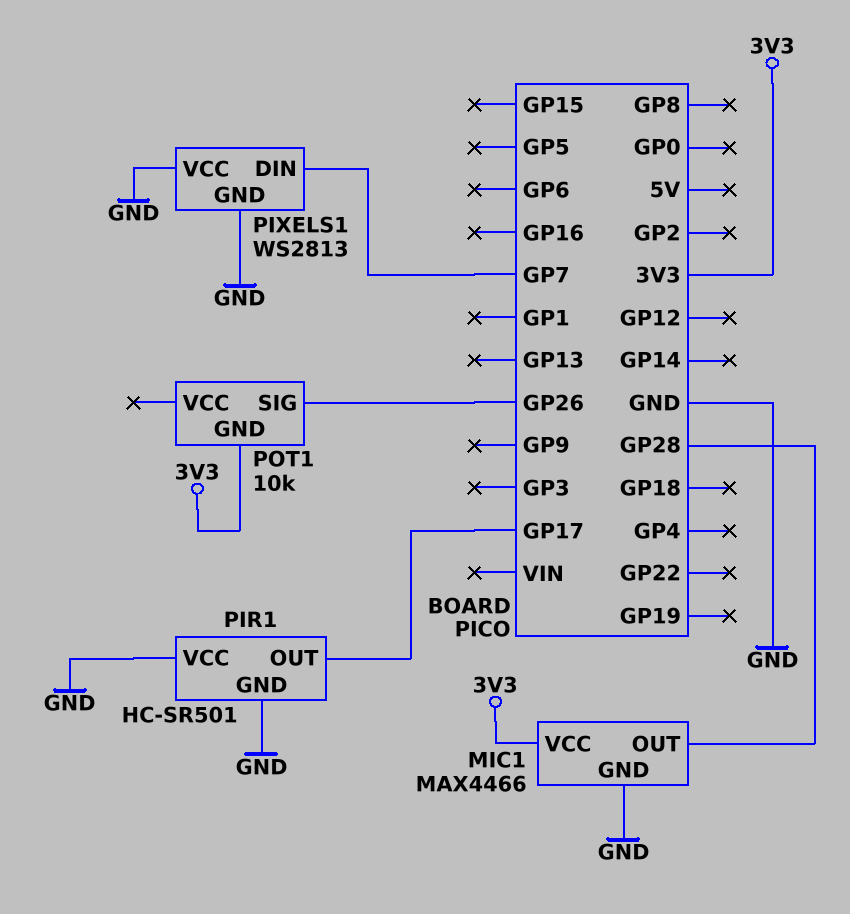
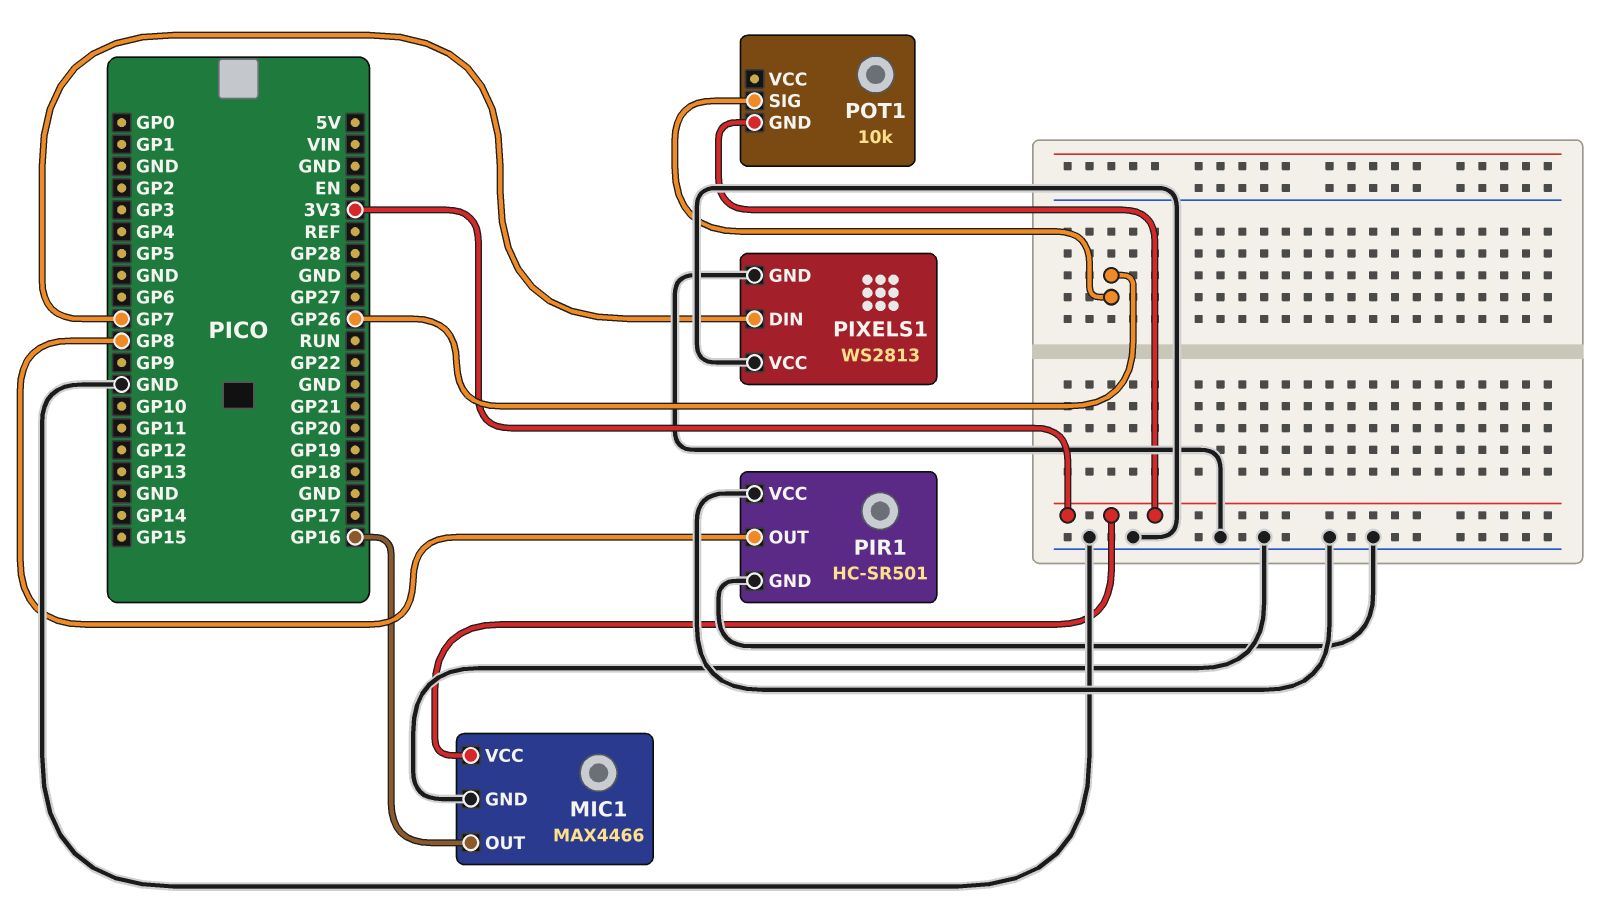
MIC1 pin OUT: GP28 -> GP16
PIR1 pin OUT: GP17 -> GP8

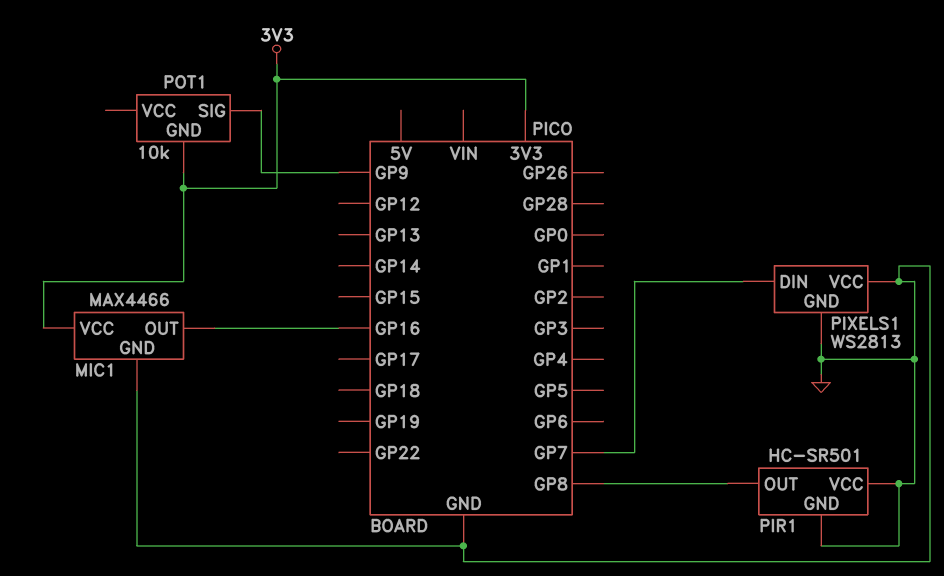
POT1 pin SIG: GP26 -> GP9

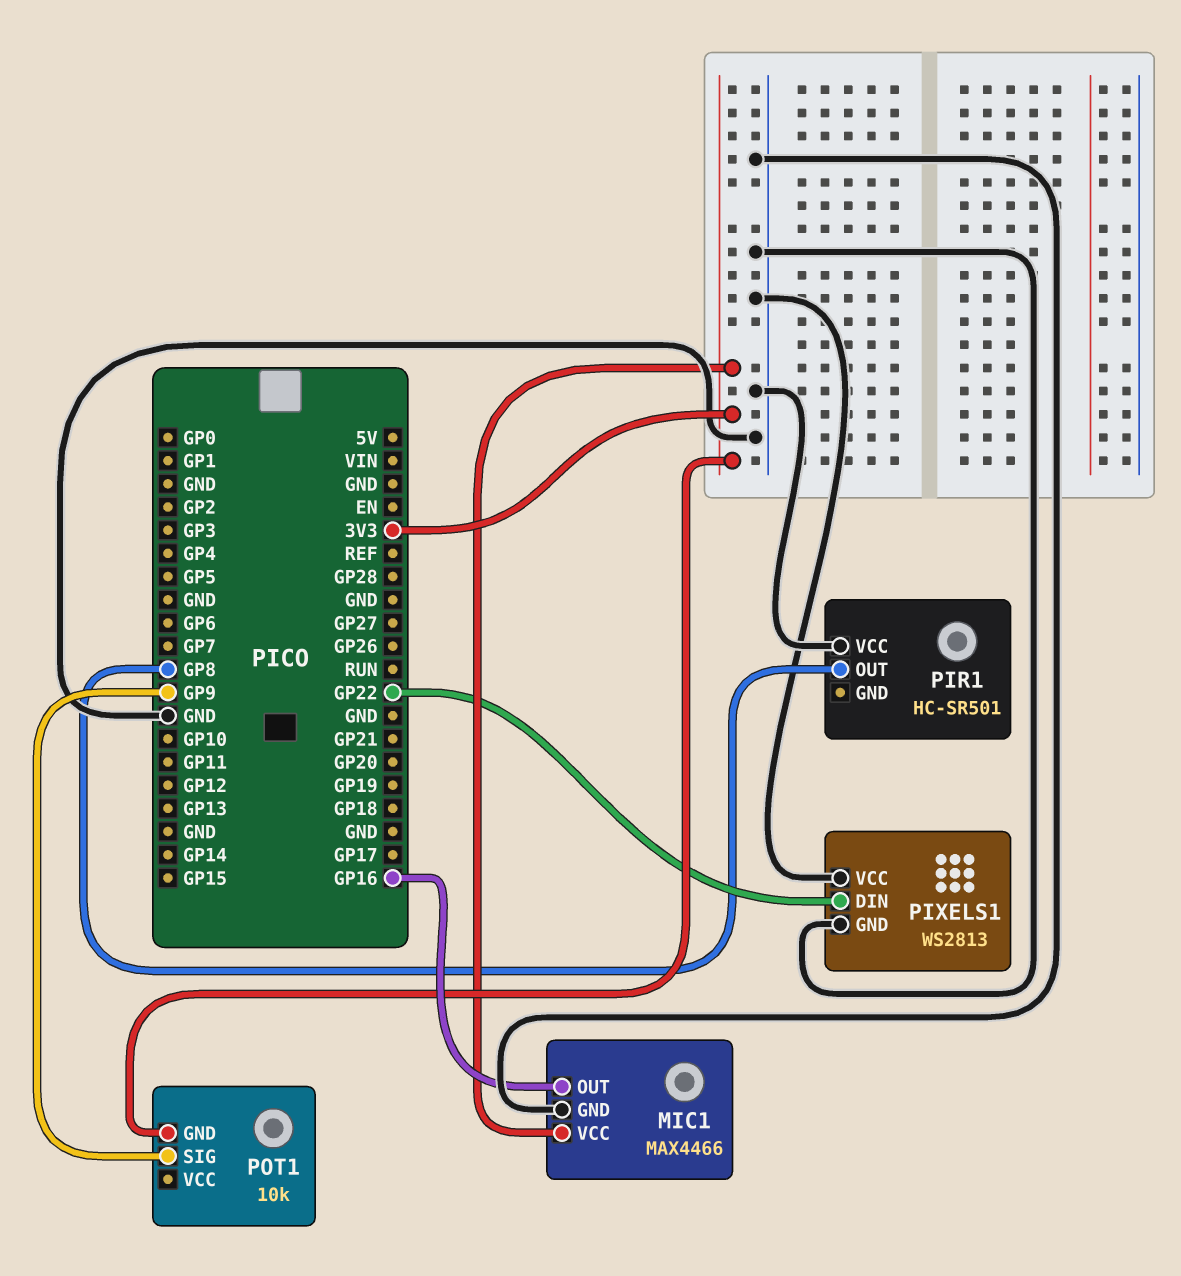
PIR1 pin GND: GND -> none
PIXELS1 pin DIN: GP7 -> GP22

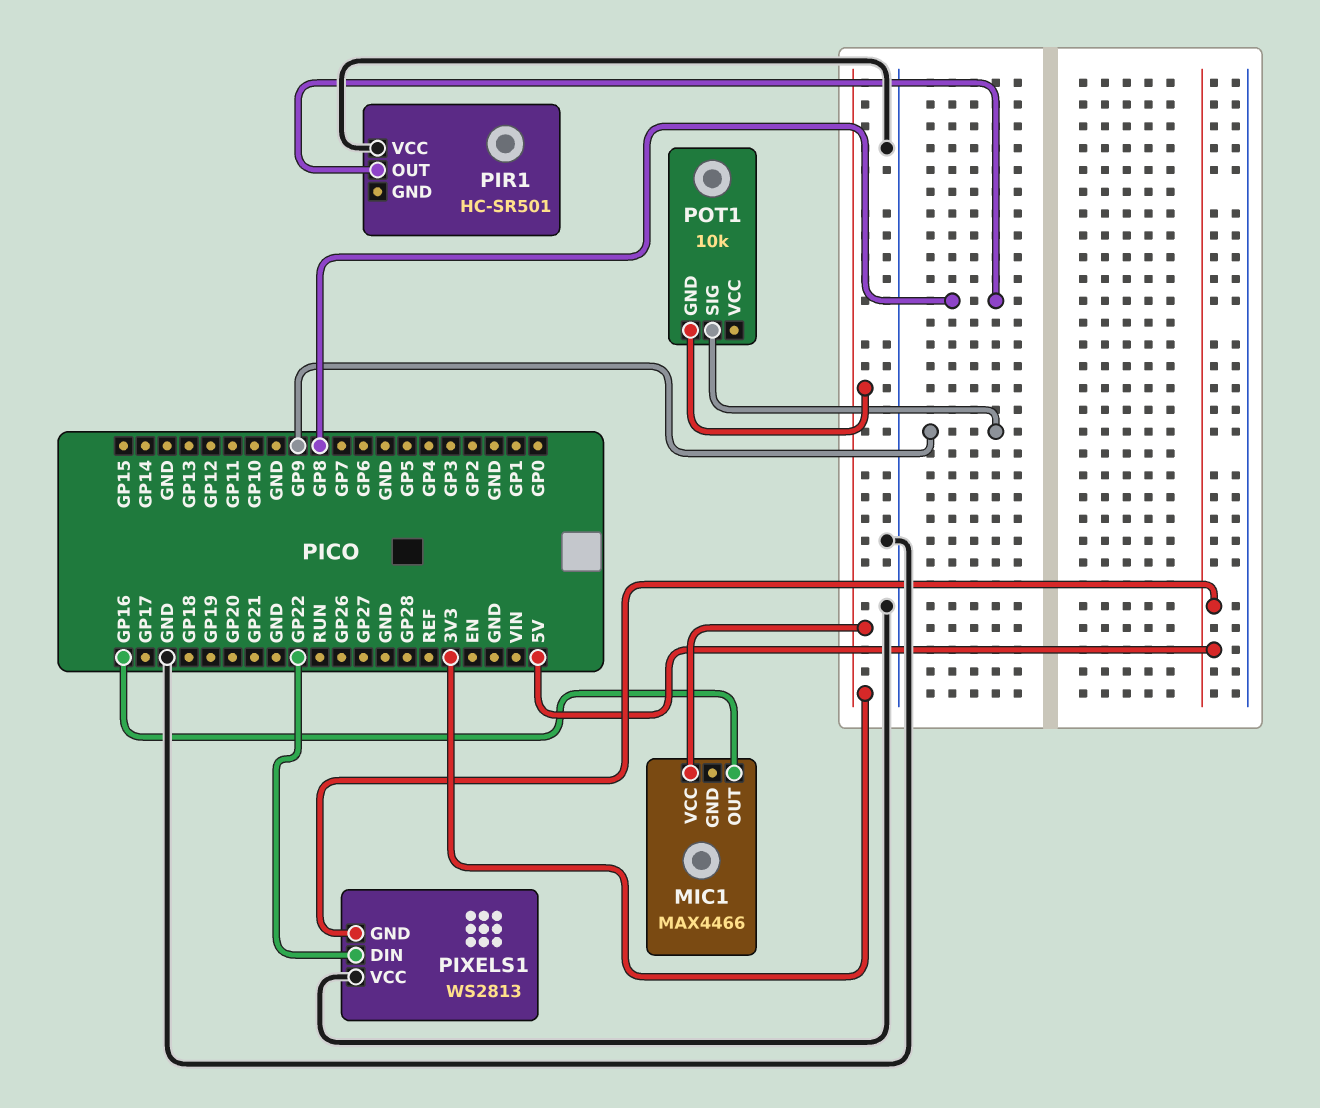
MIC1 pin GND: GND -> none
PIXELS1 pin GND: GND -> 5V

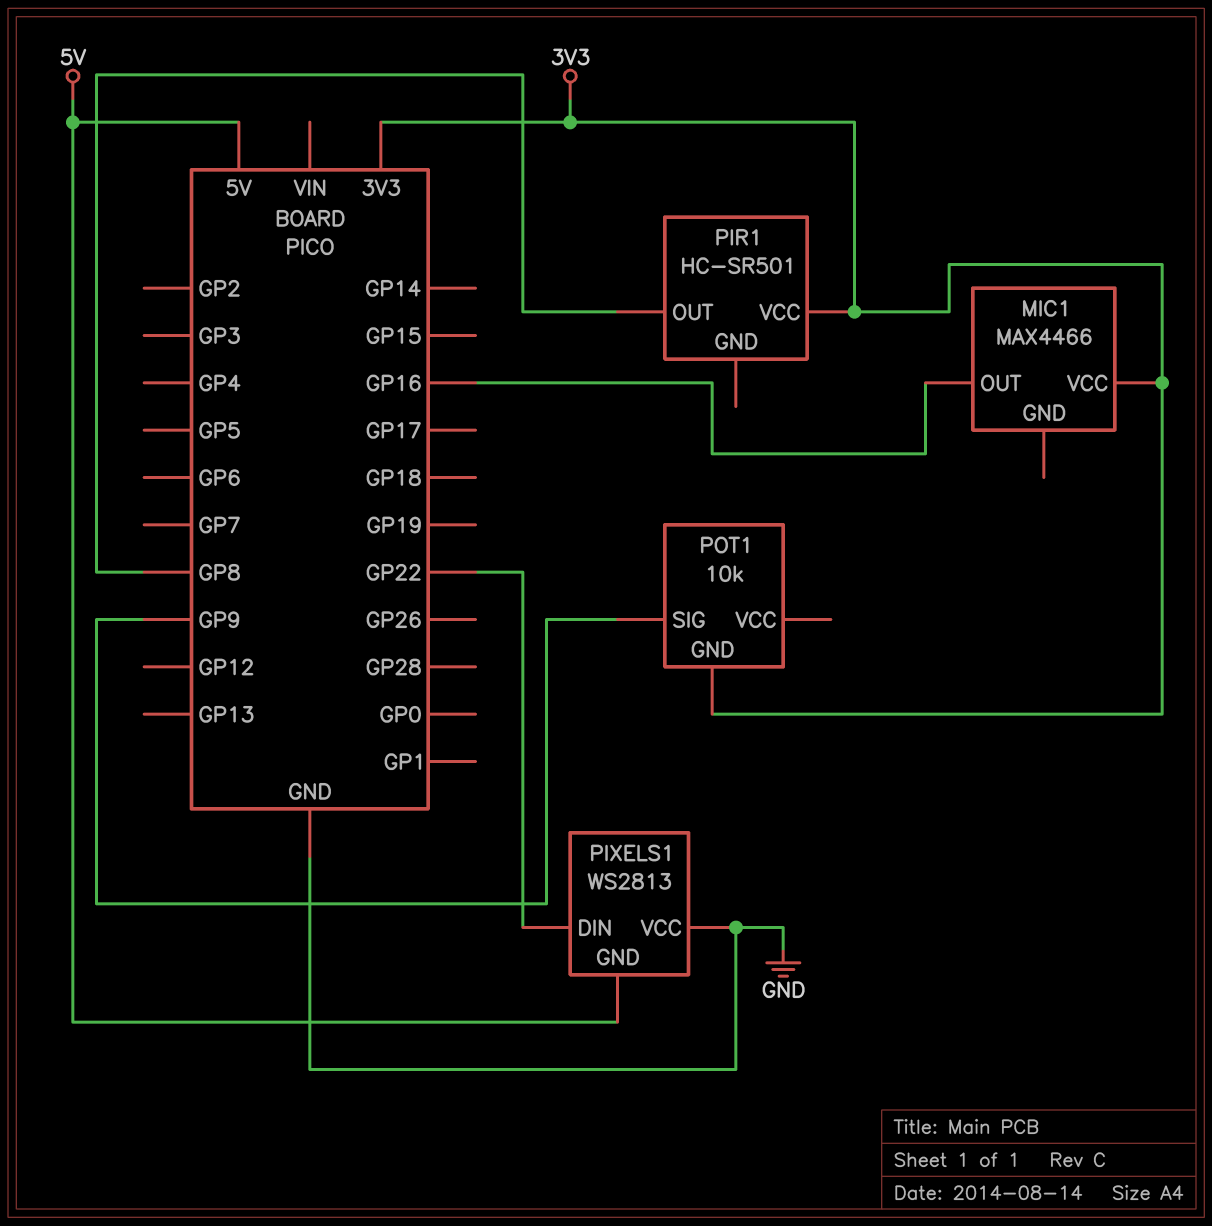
PIR1 pin VCC: GND -> 3V3

